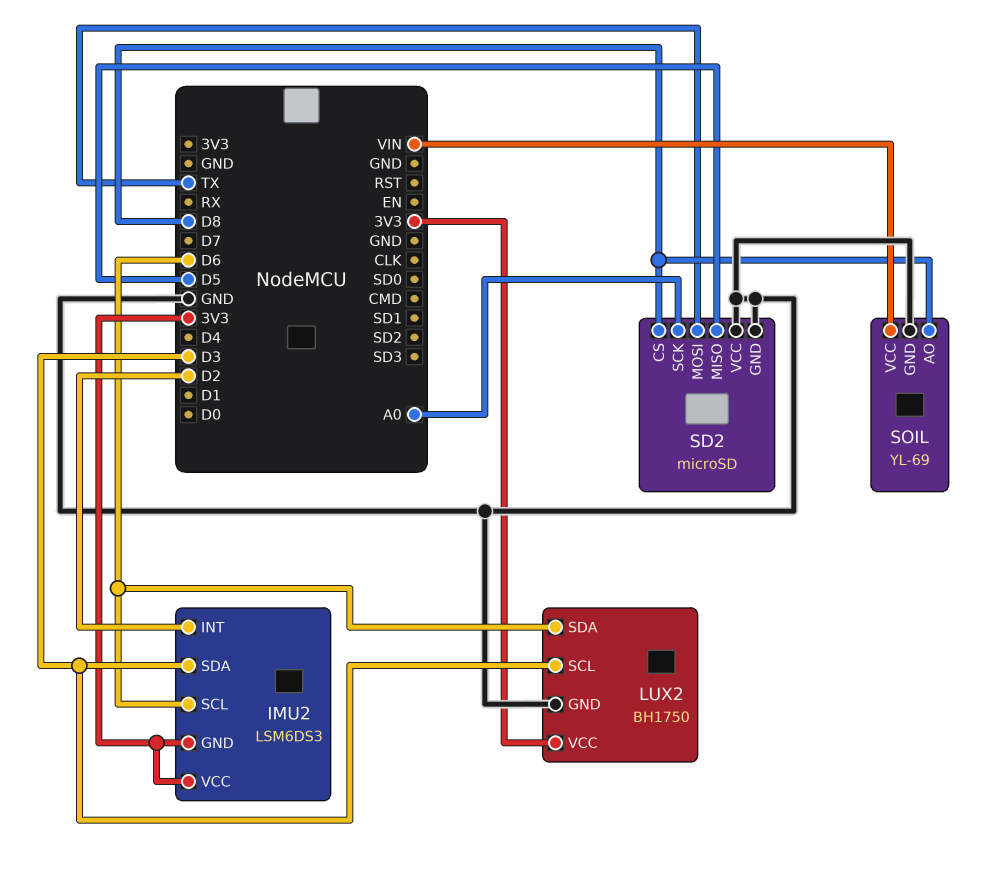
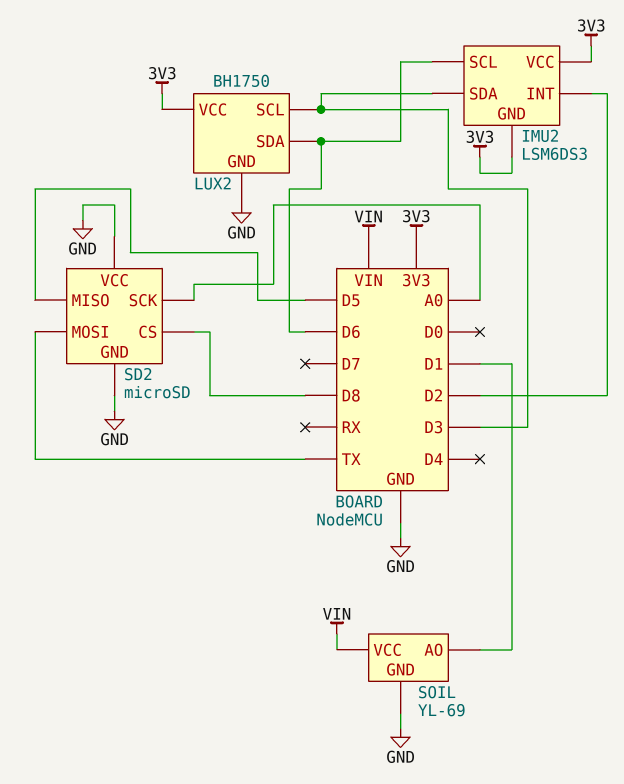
SOIL pin AO: D8 -> D1

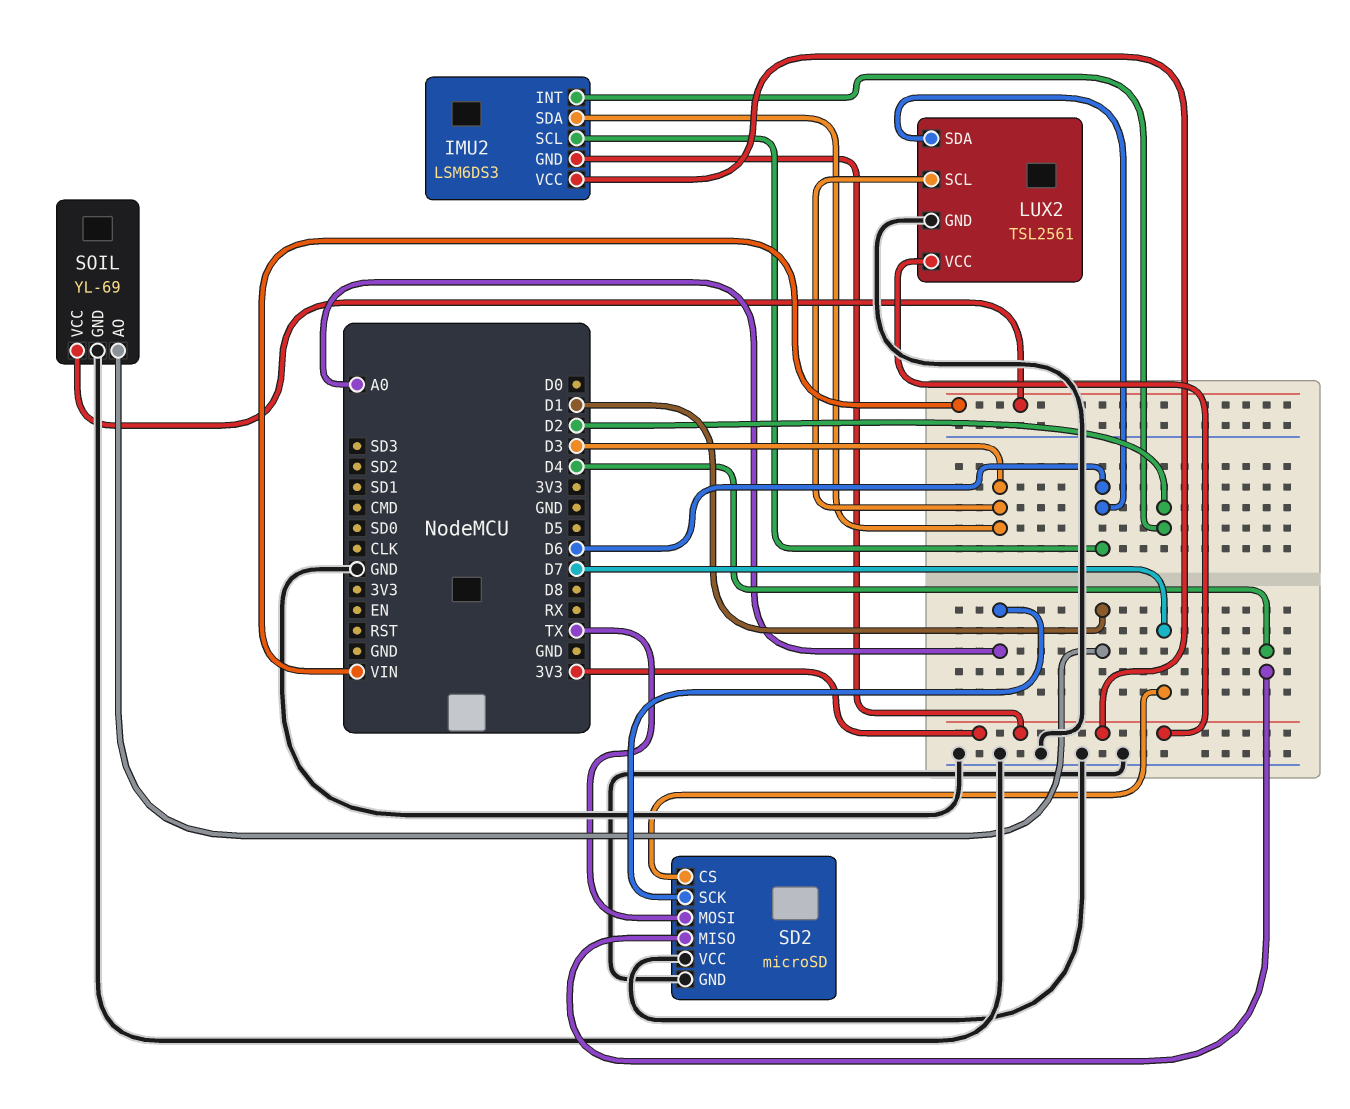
LUX2: BH1750 -> TSL2561
SD2 pin CS: D8 -> D7
SD2 pin MISO: D5 -> D4

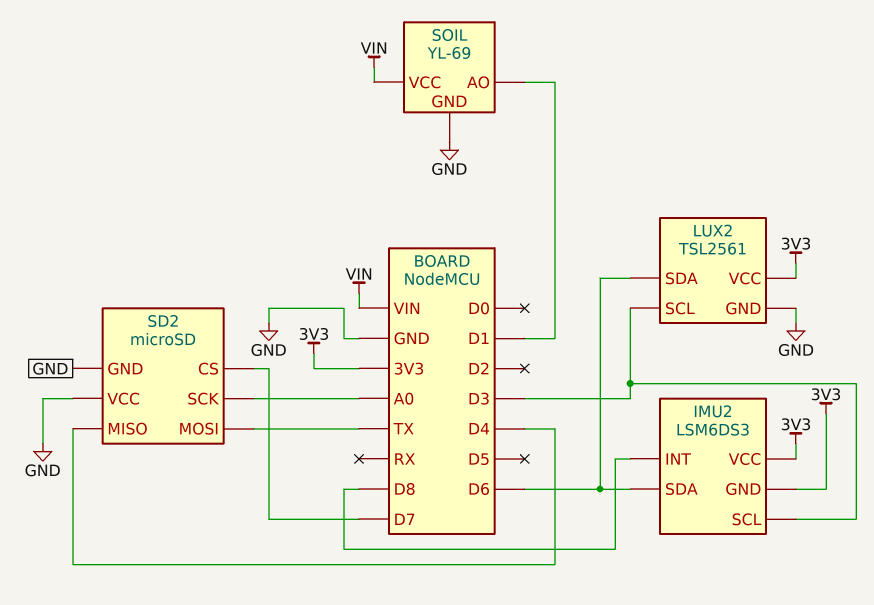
IMU2 pin INT: D2 -> D8
IMU2 pin SCL: D6 -> D3
IMU2 pin SDA: D3 -> D6

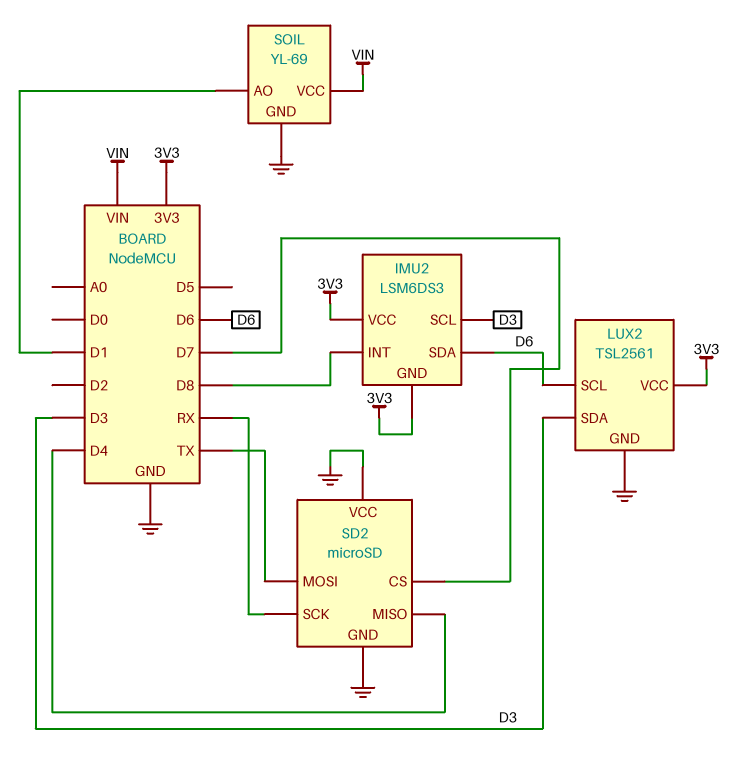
LUX2 pin SCL: D3 -> D6
LUX2 pin SDA: D6 -> D3
SD2 pin SCK: A0 -> RX

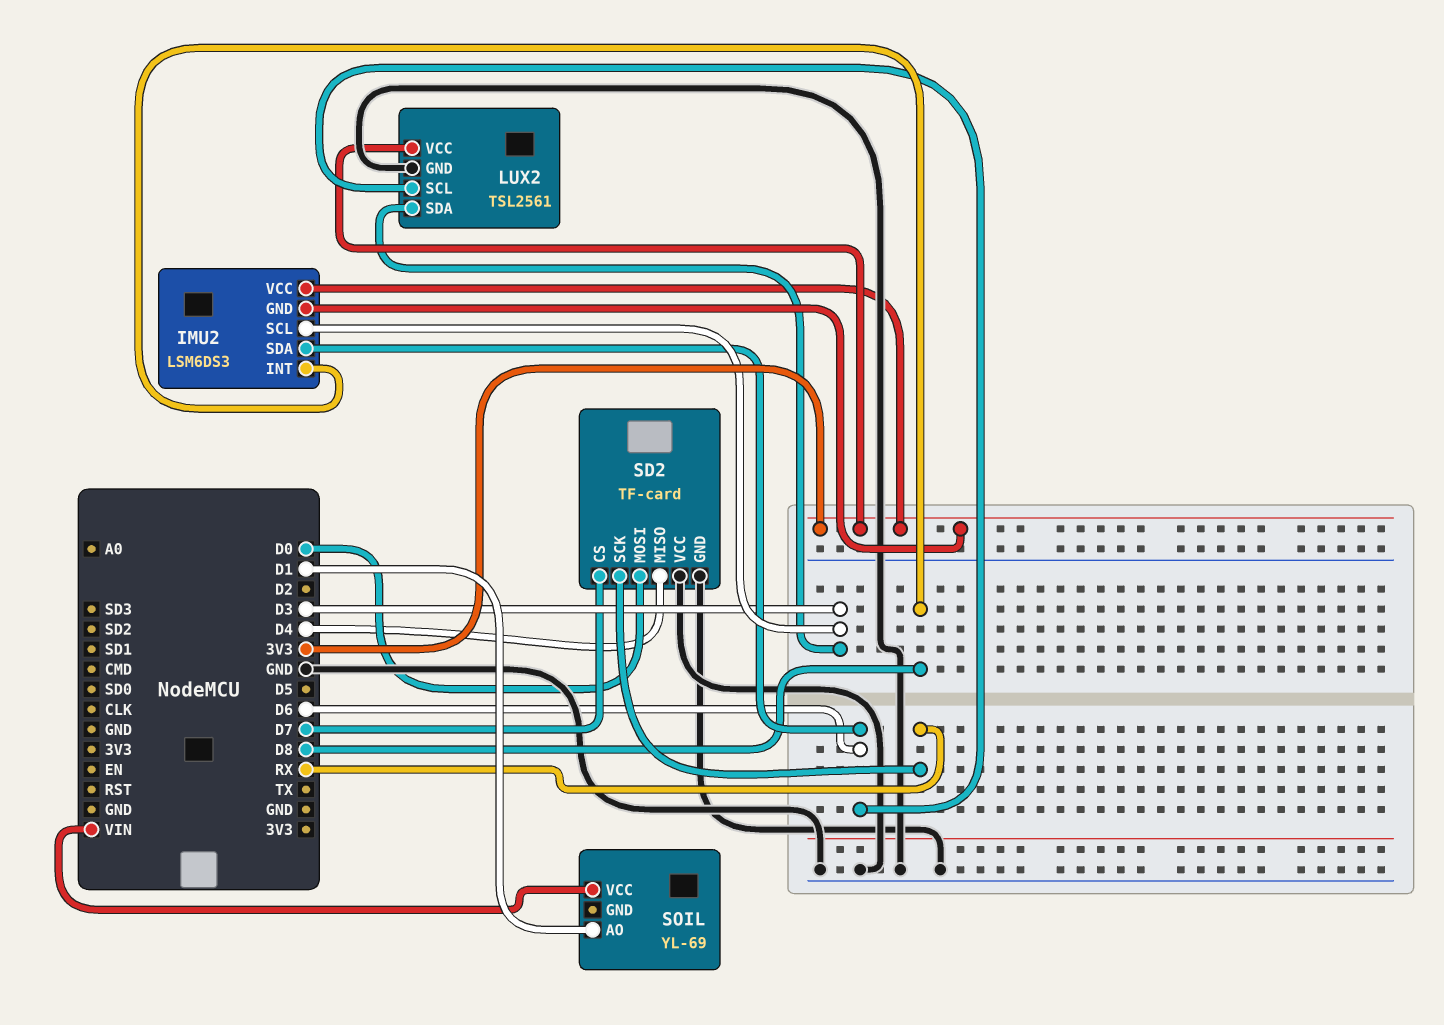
SD2: microSD -> TF-card
SD2 pin MOSI: TX -> D0
SOIL pin GND: GND -> none

